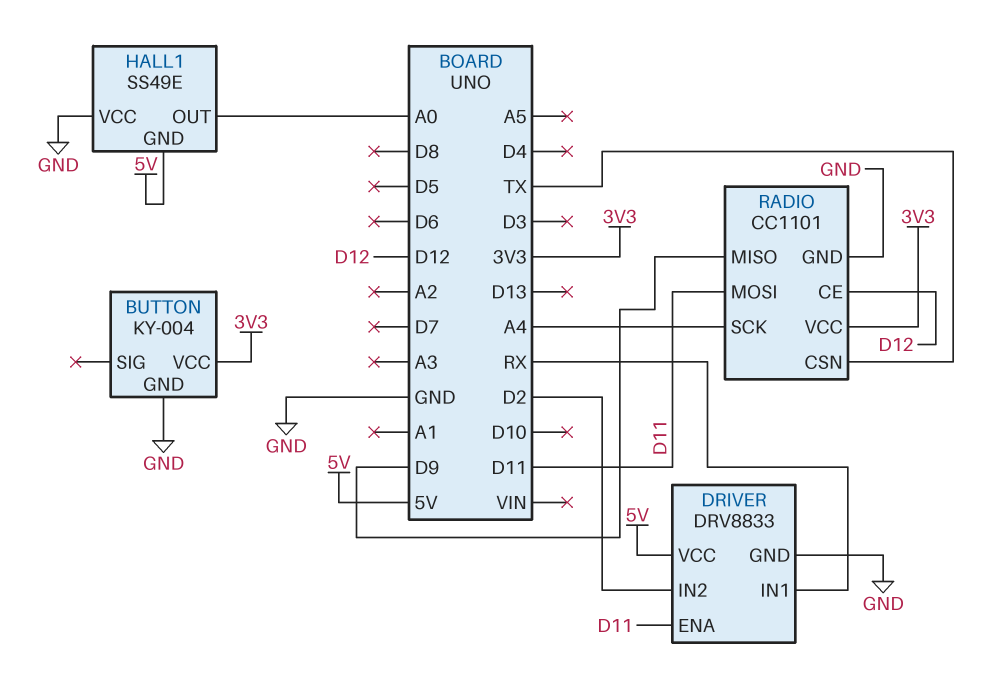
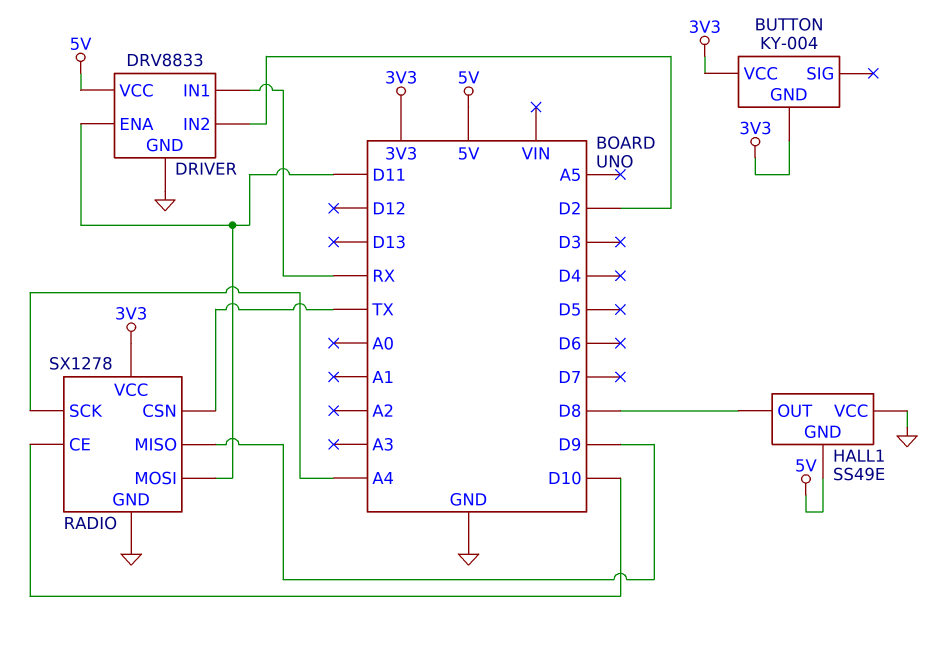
BUTTON pin GND: GND -> 3V3
HALL1 pin OUT: A0 -> D8
RADIO: CC1101 -> SX1278
RADIO pin CE: D12 -> D10

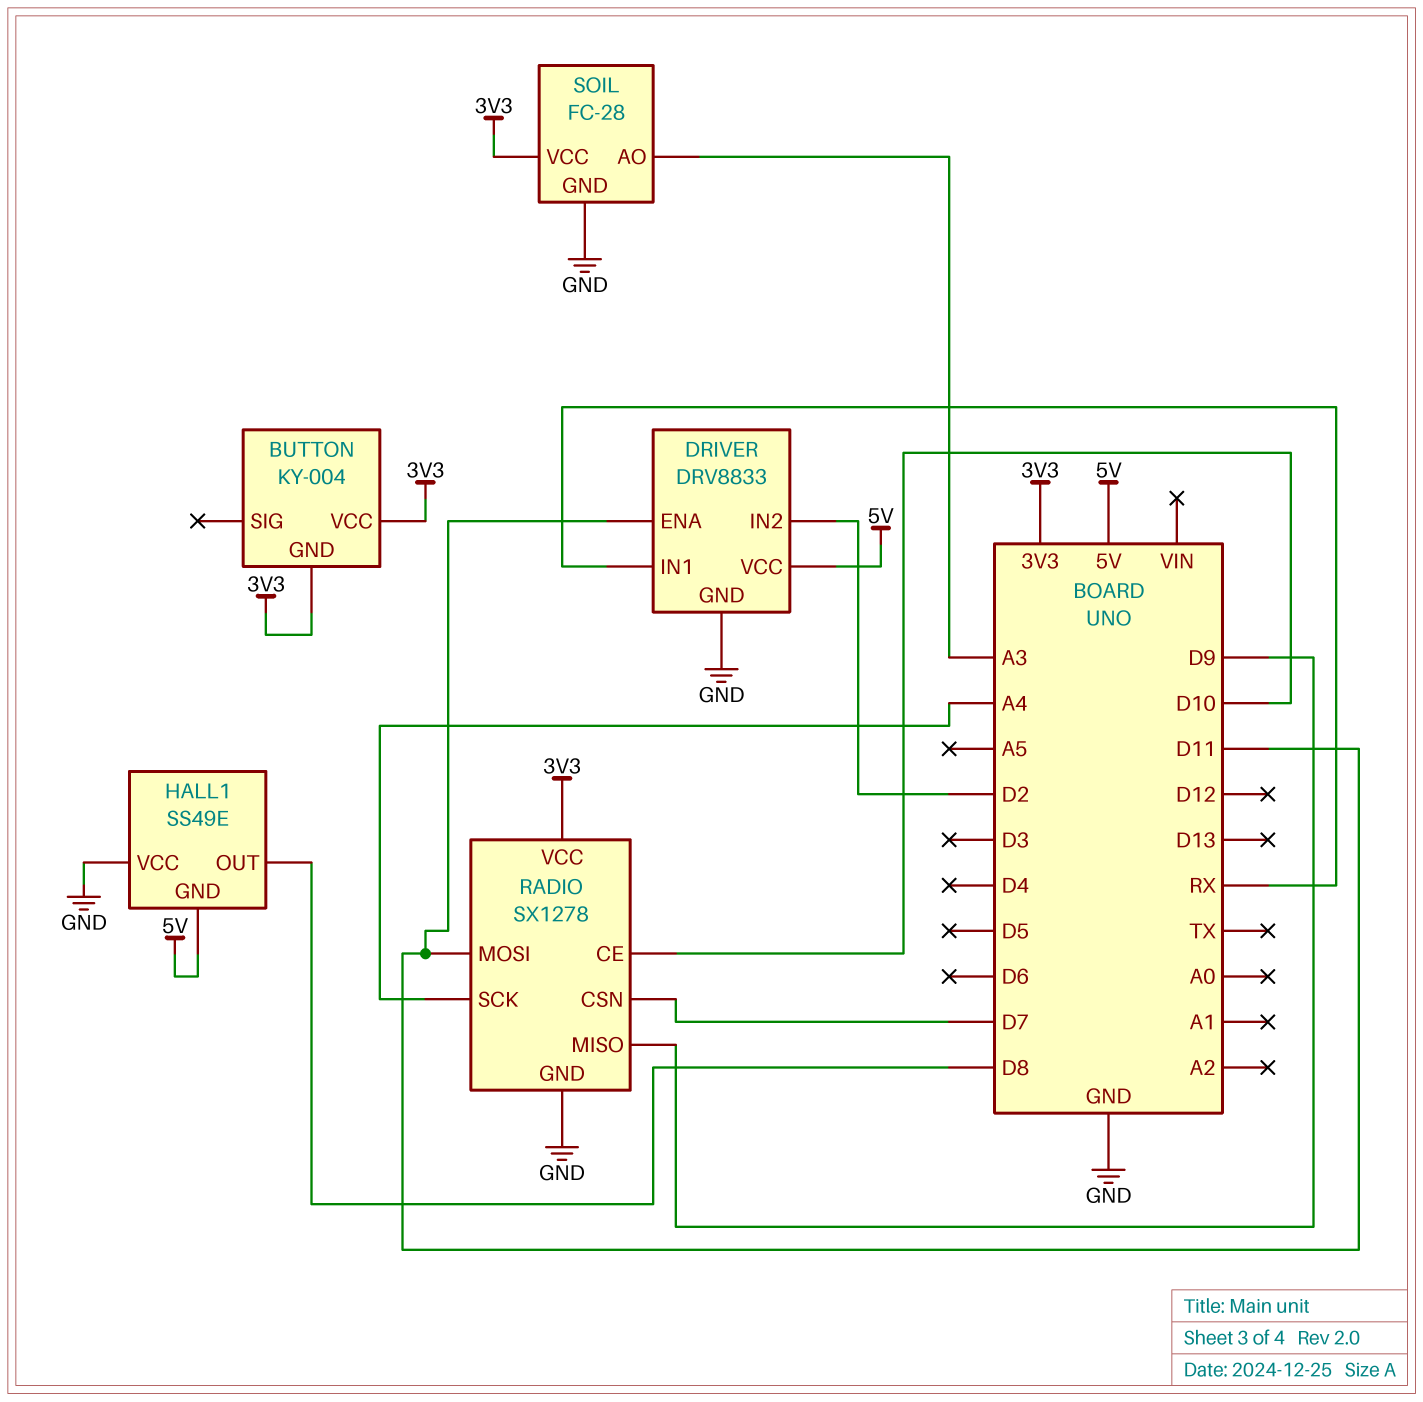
RADIO pin CSN: TX -> D7
SOIL: none -> FC-28
SOIL pin AO: none -> A3
SOIL pin GND: none -> GND
SOIL pin VCC: none -> 3V3

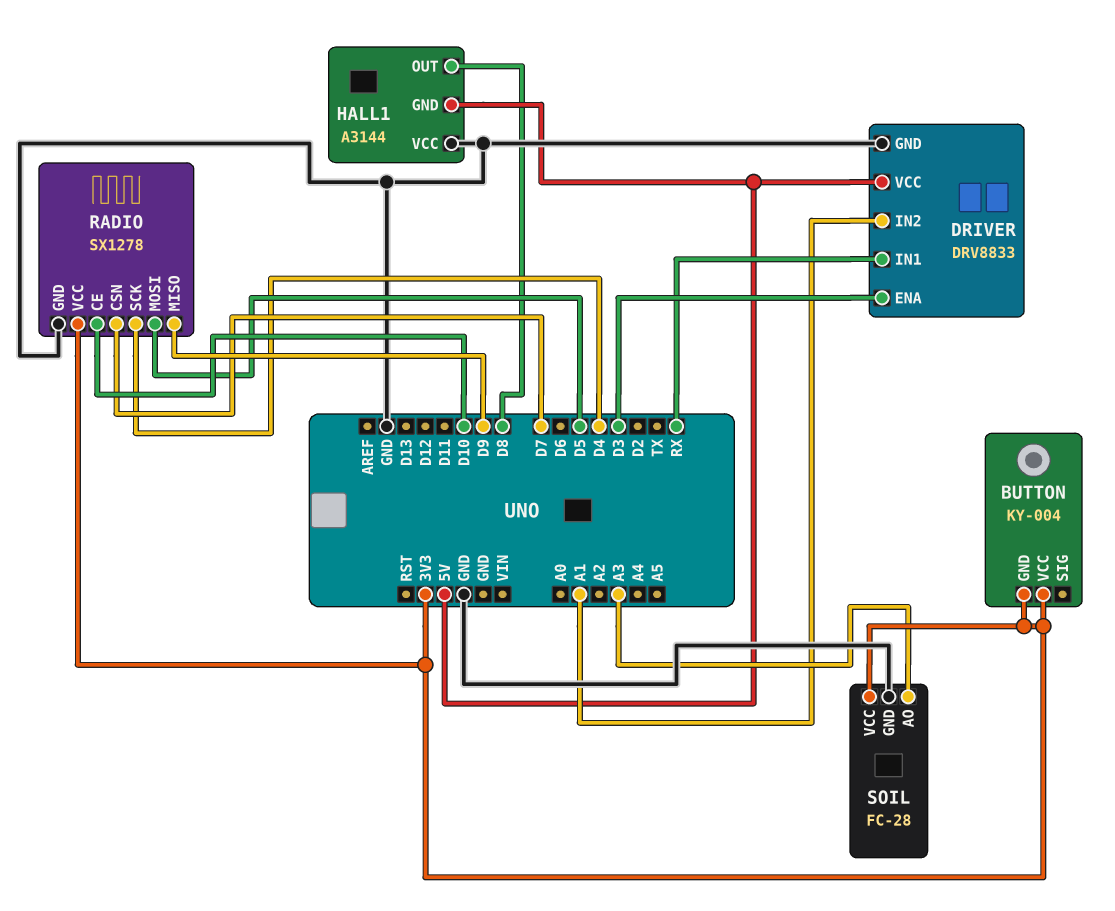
DRIVER pin ENA: D11 -> D3
DRIVER pin IN2: D2 -> A1
HALL1: SS49E -> A3144
RADIO pin MOSI: D11 -> D5
RADIO pin SCK: A4 -> D4

